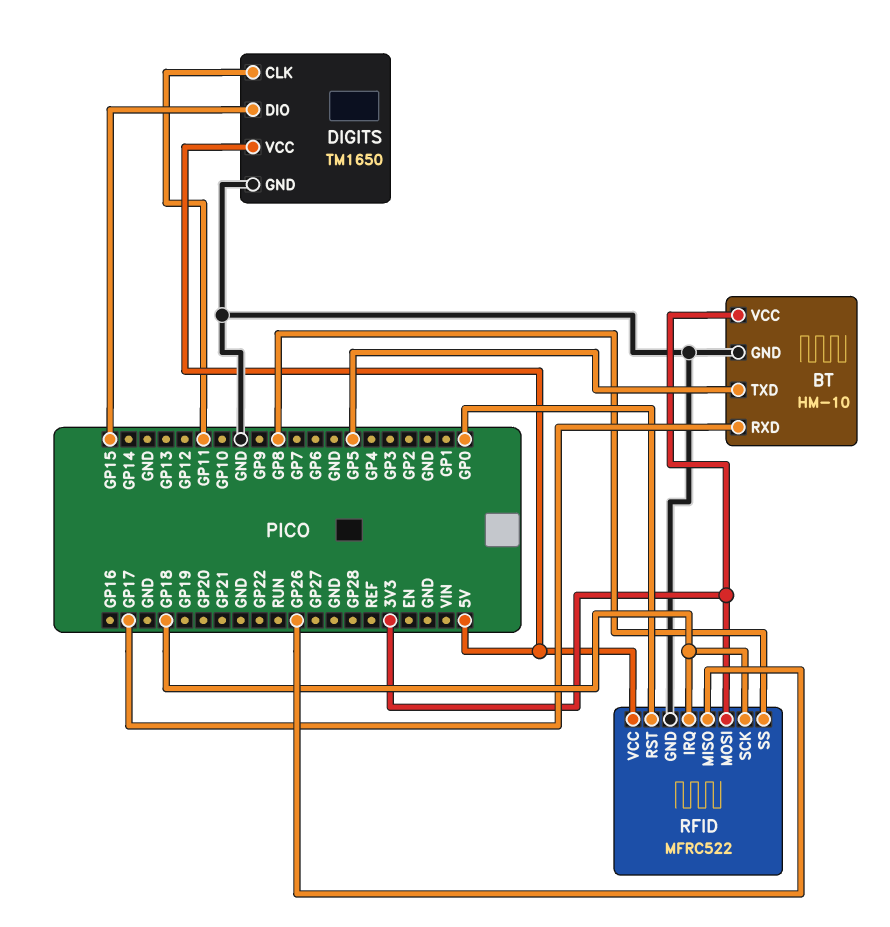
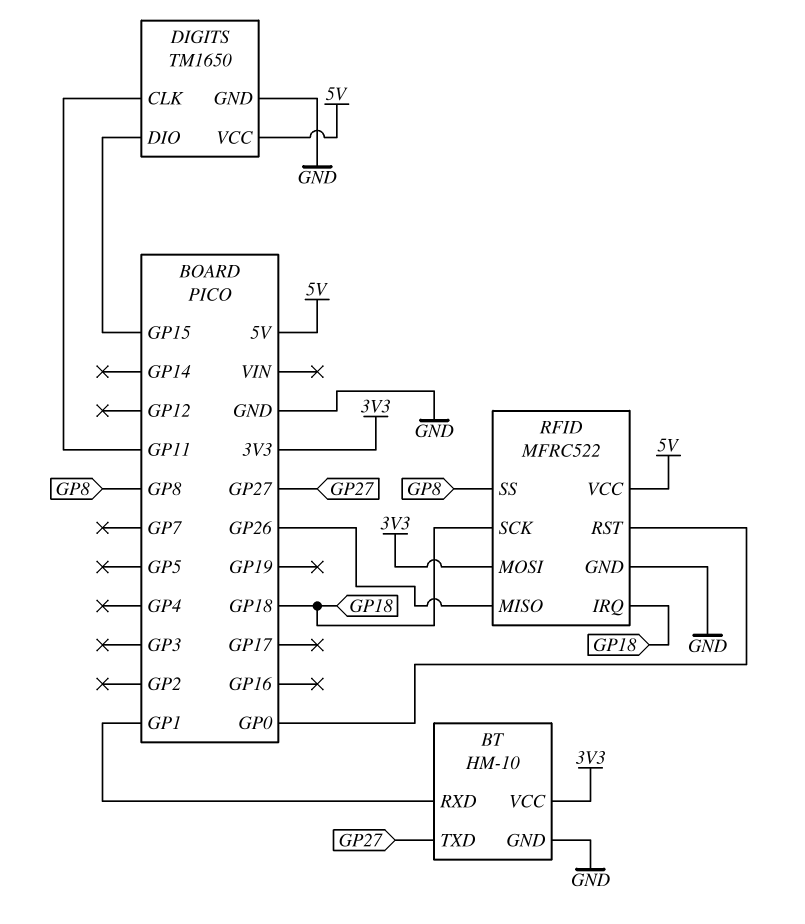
BT pin RXD: GP17 -> GP1
BT pin TXD: GP5 -> GP27

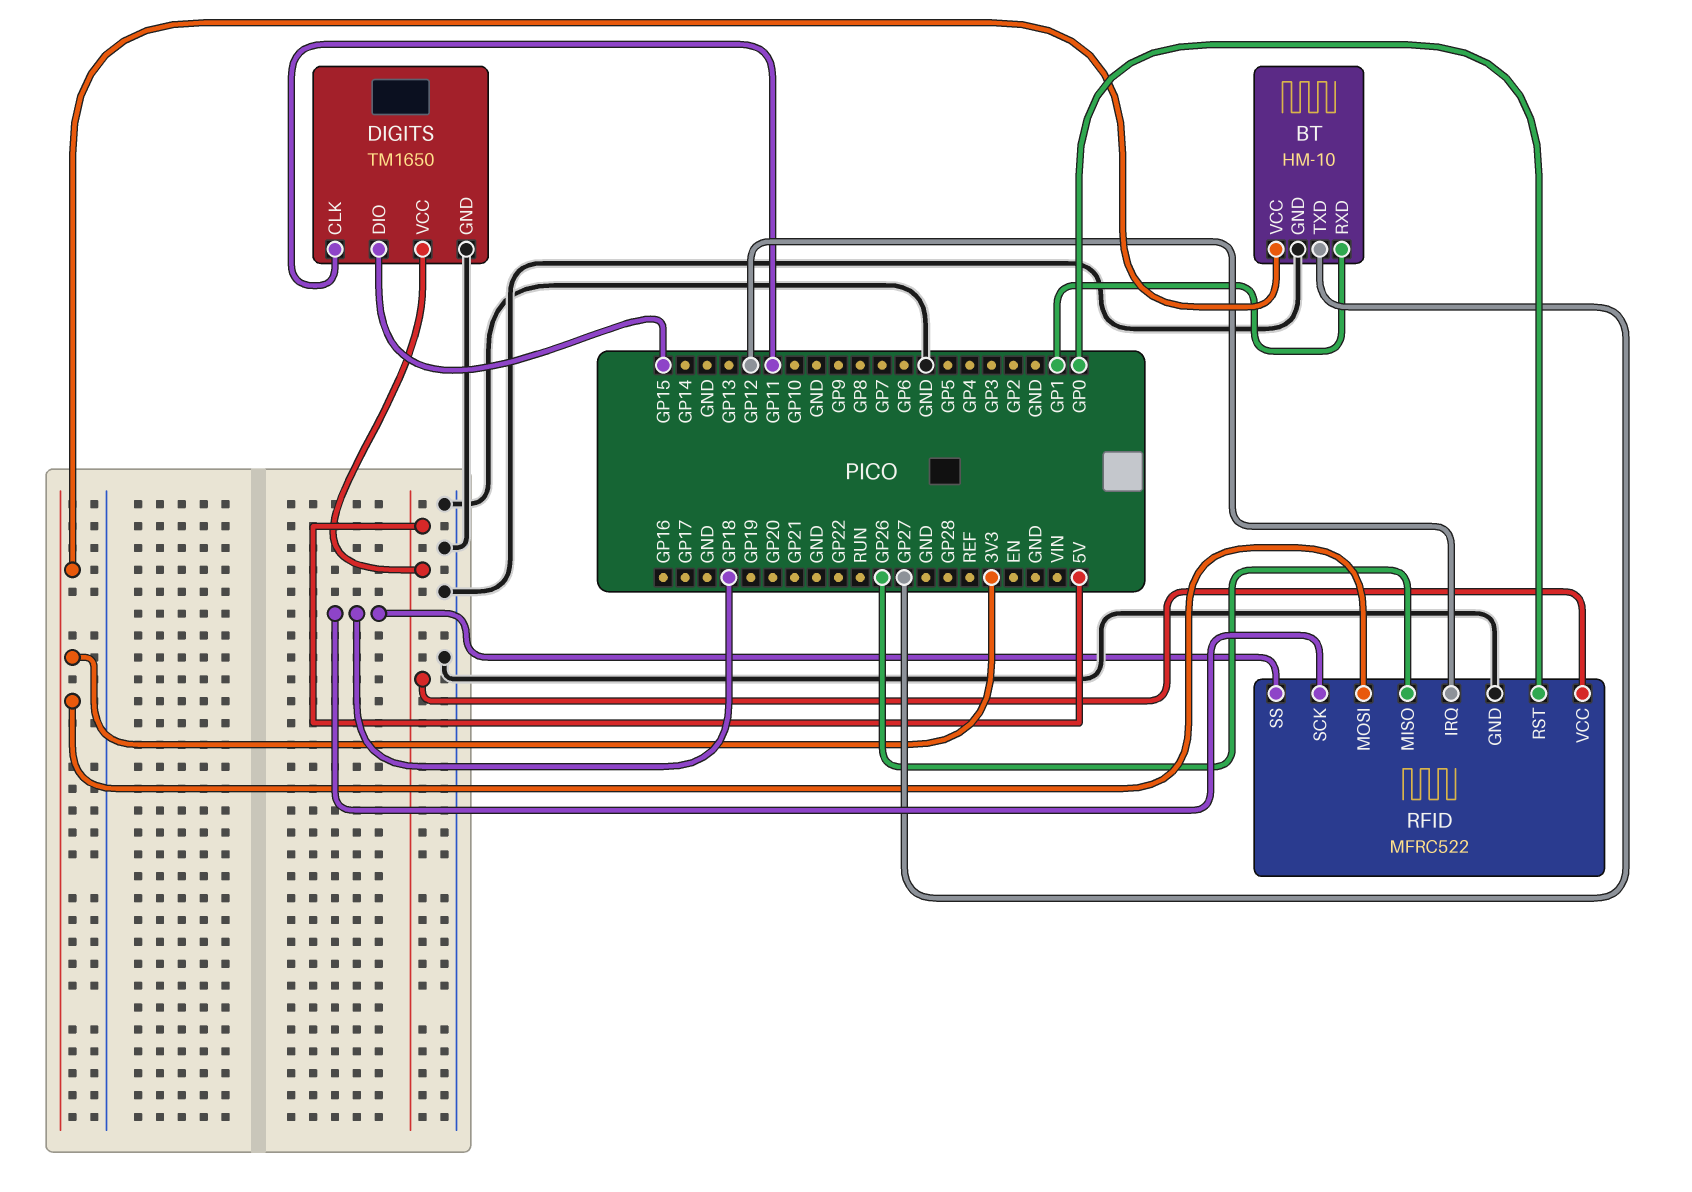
RFID pin IRQ: GP18 -> GP12
RFID pin SS: GP8 -> GP18

